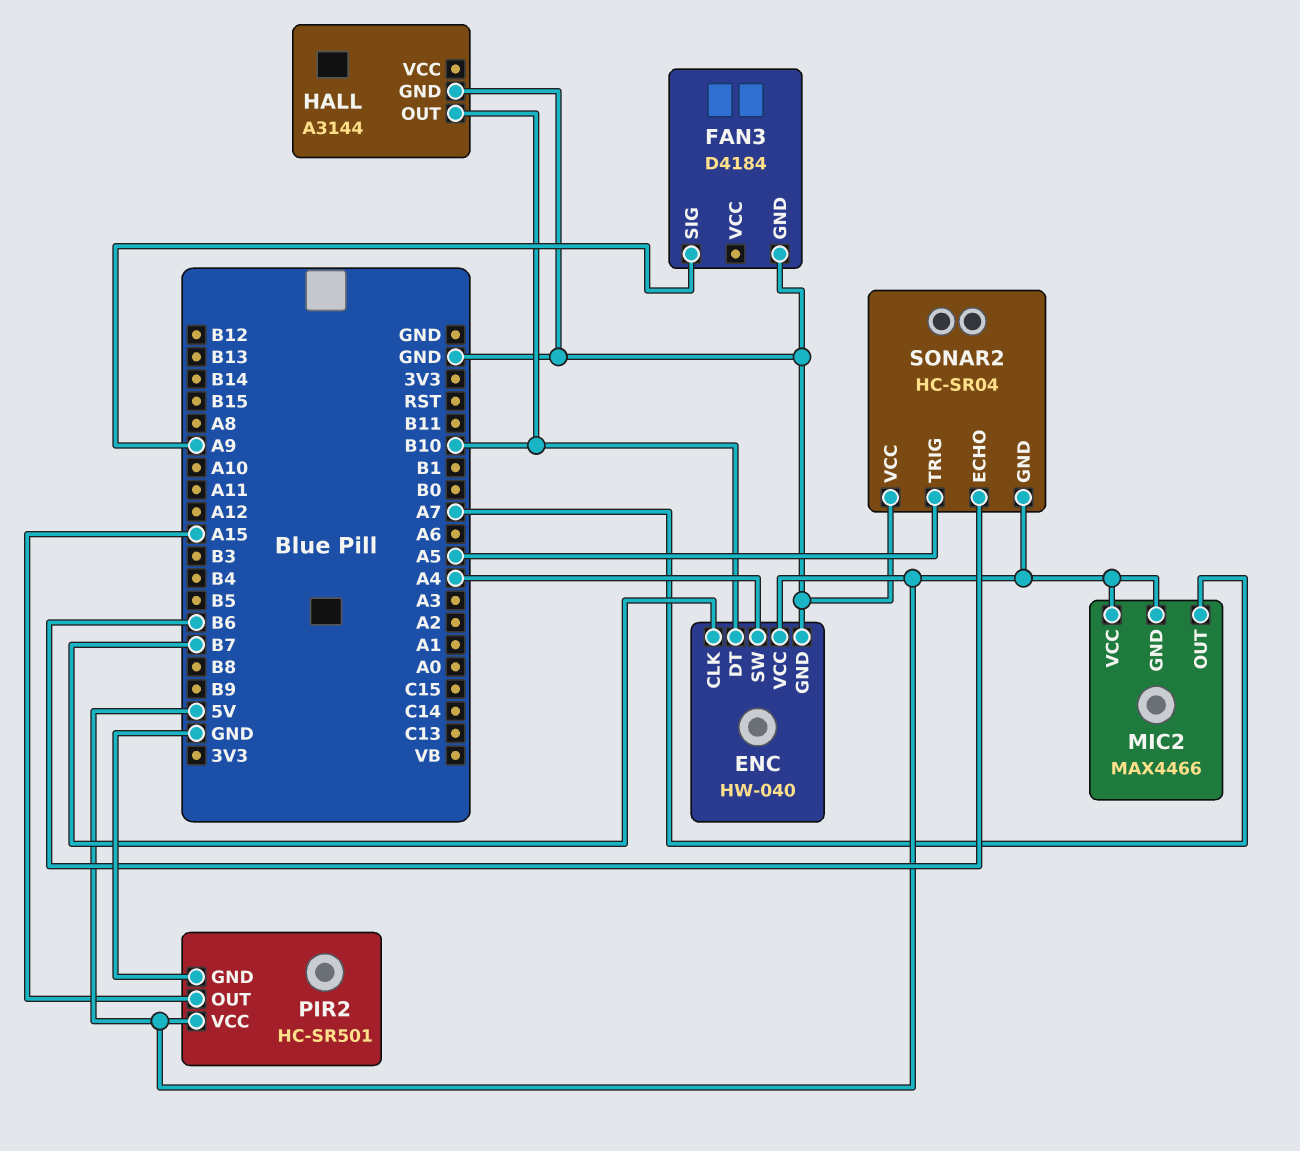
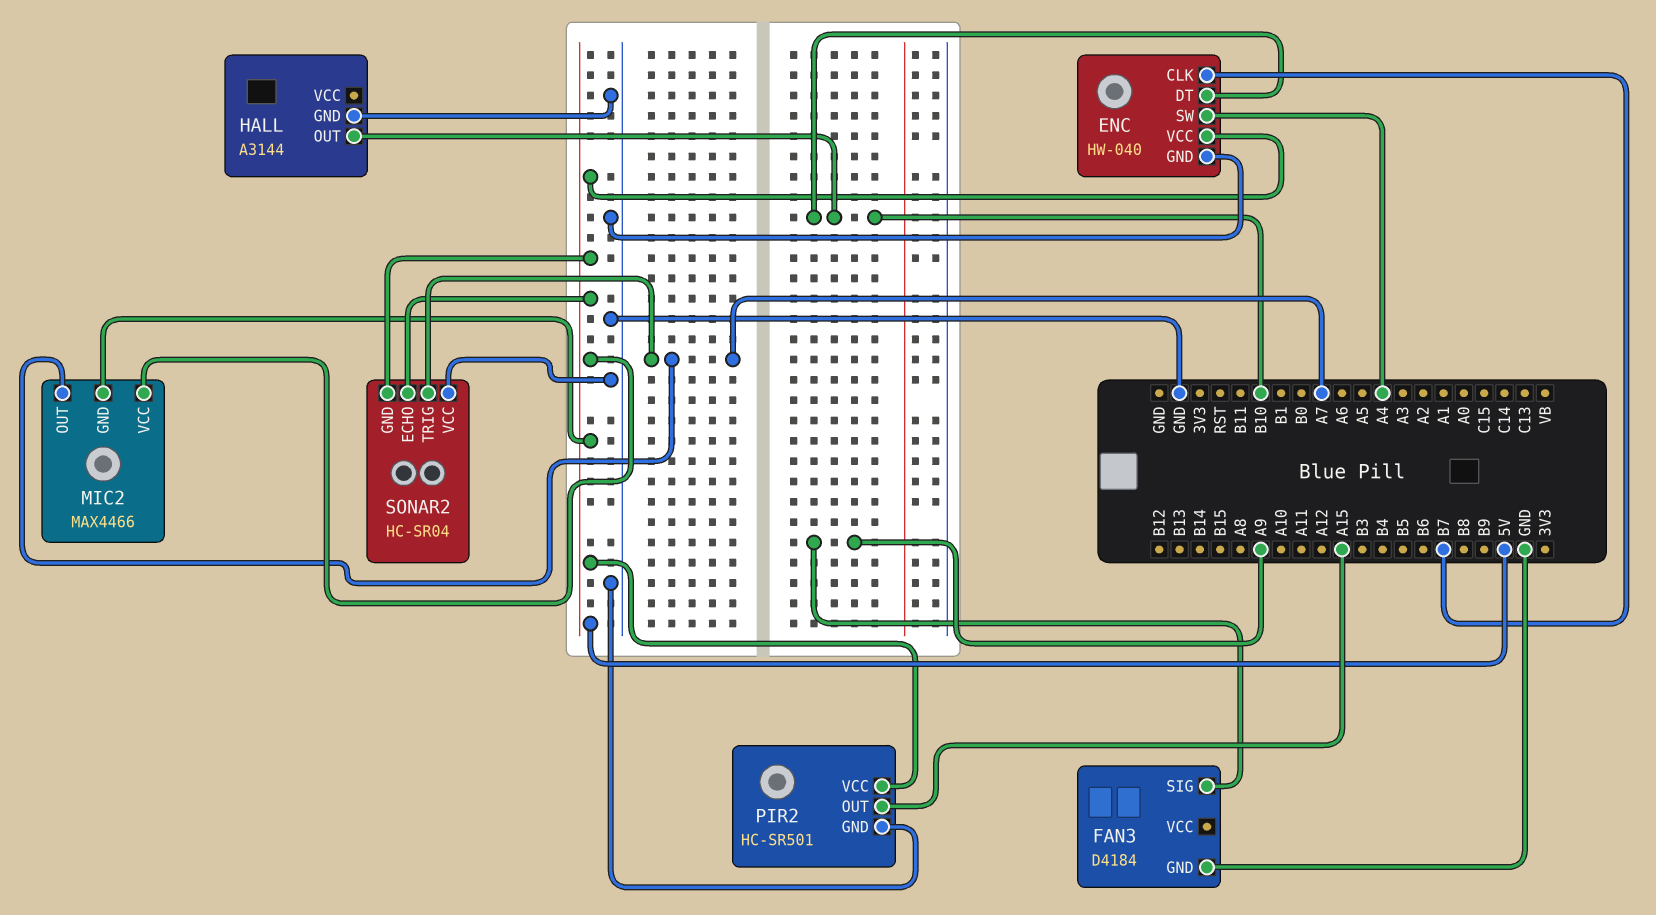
SONAR2 pin ECHO: B6 -> 5V
SONAR2 pin TRIG: A5 -> A7

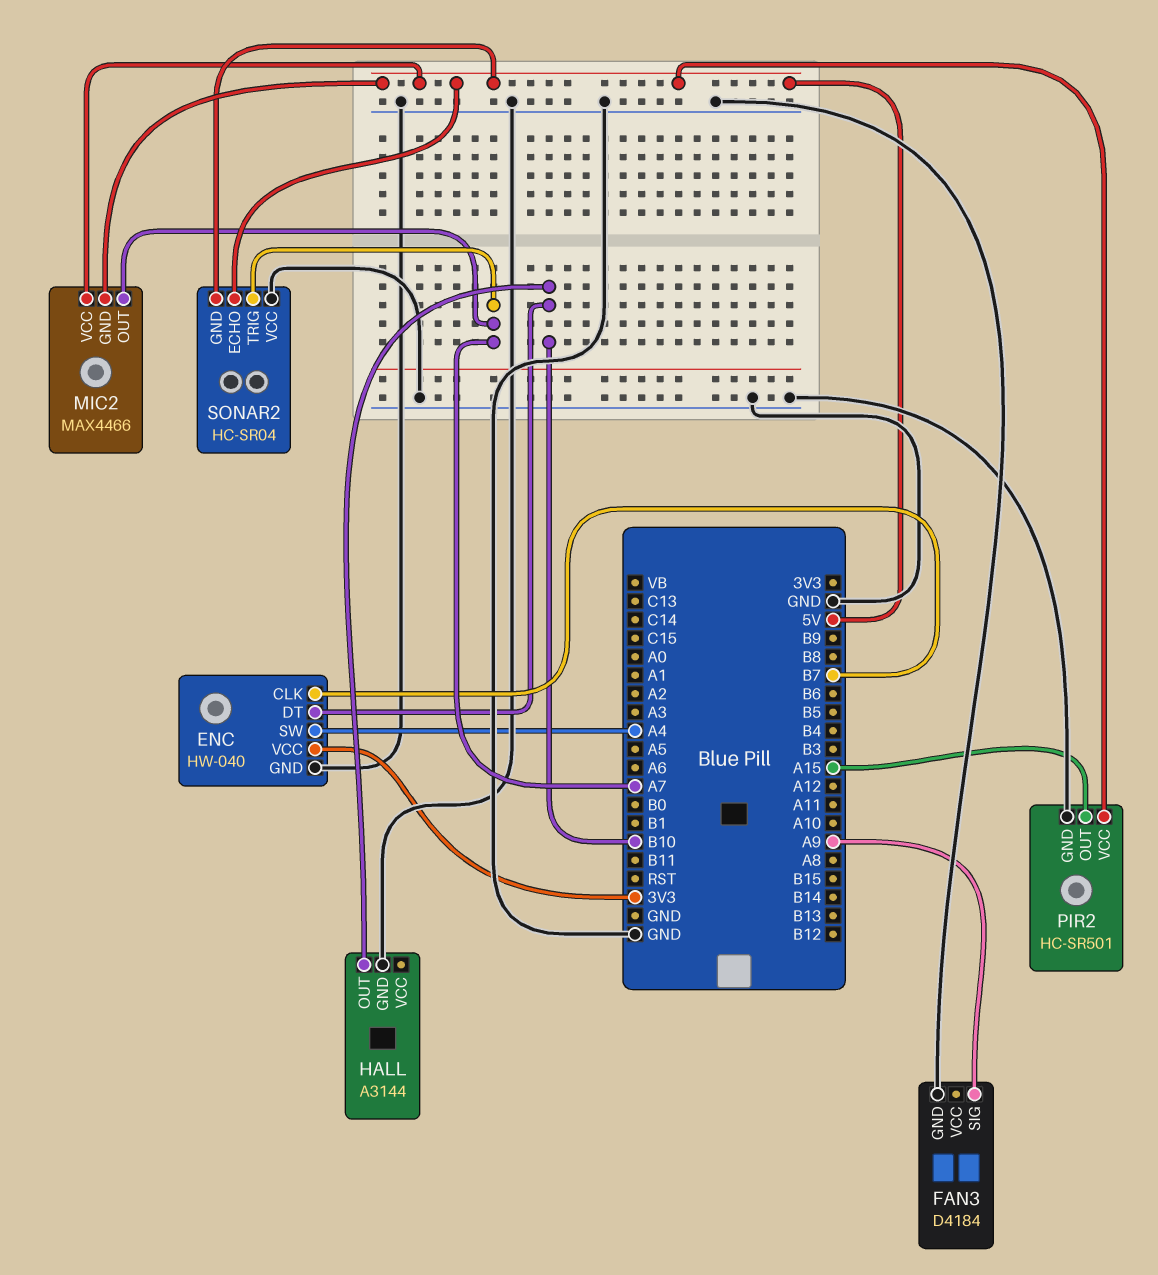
ENC pin VCC: 5V -> 3V3

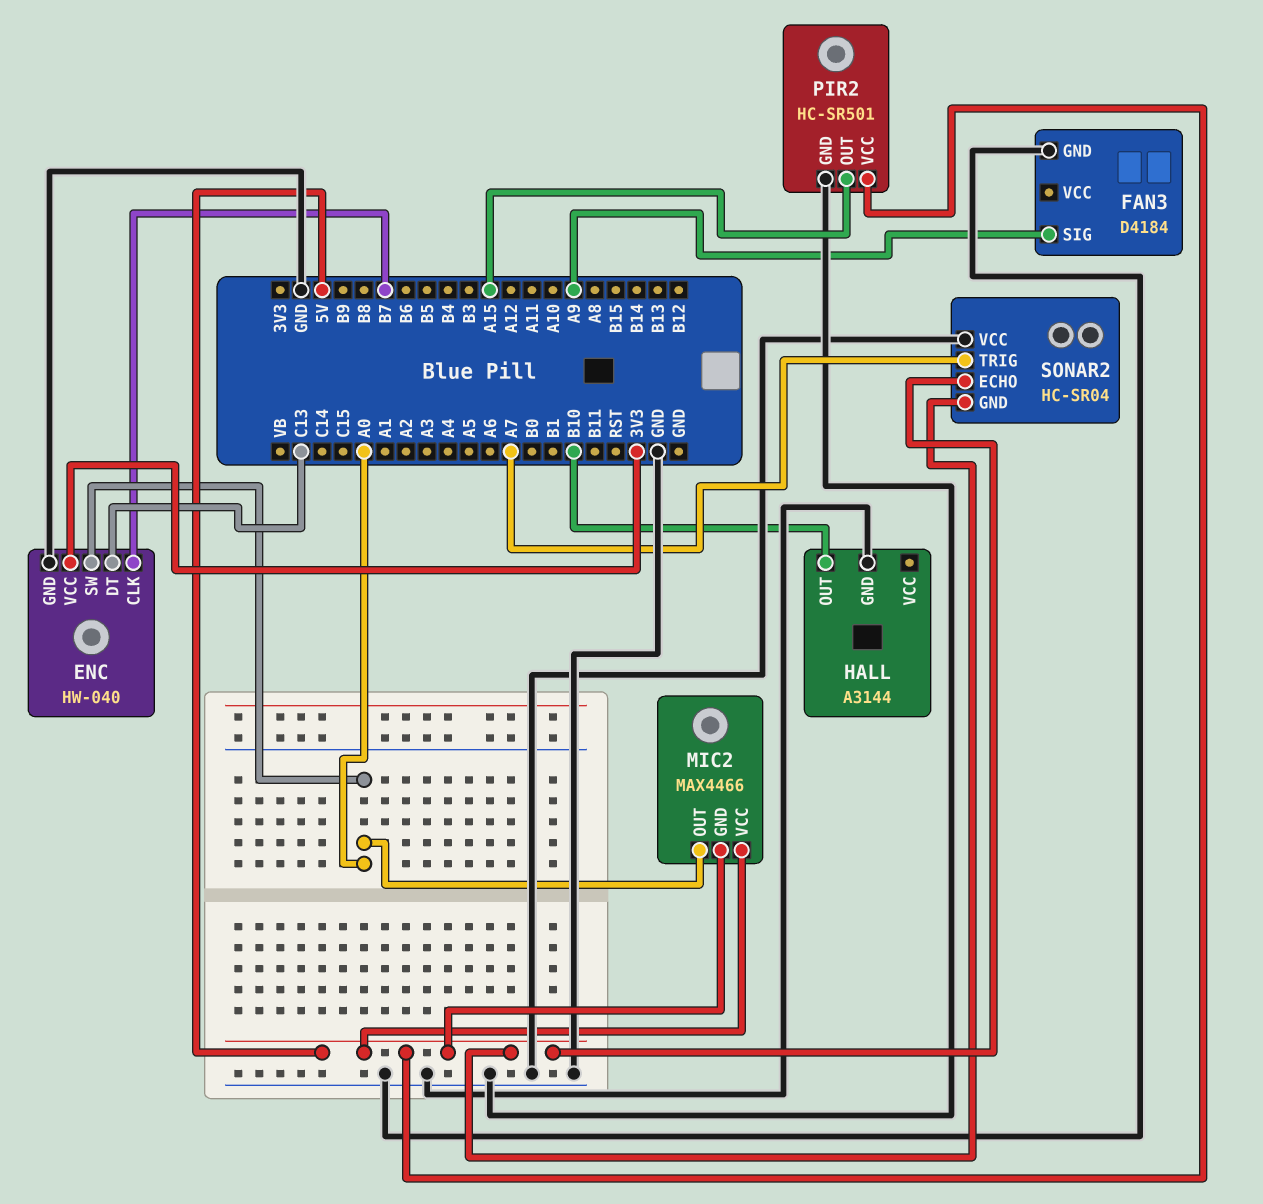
ENC pin DT: B10 -> C13
ENC pin SW: A4 -> A0
MIC2 pin OUT: A7 -> A0

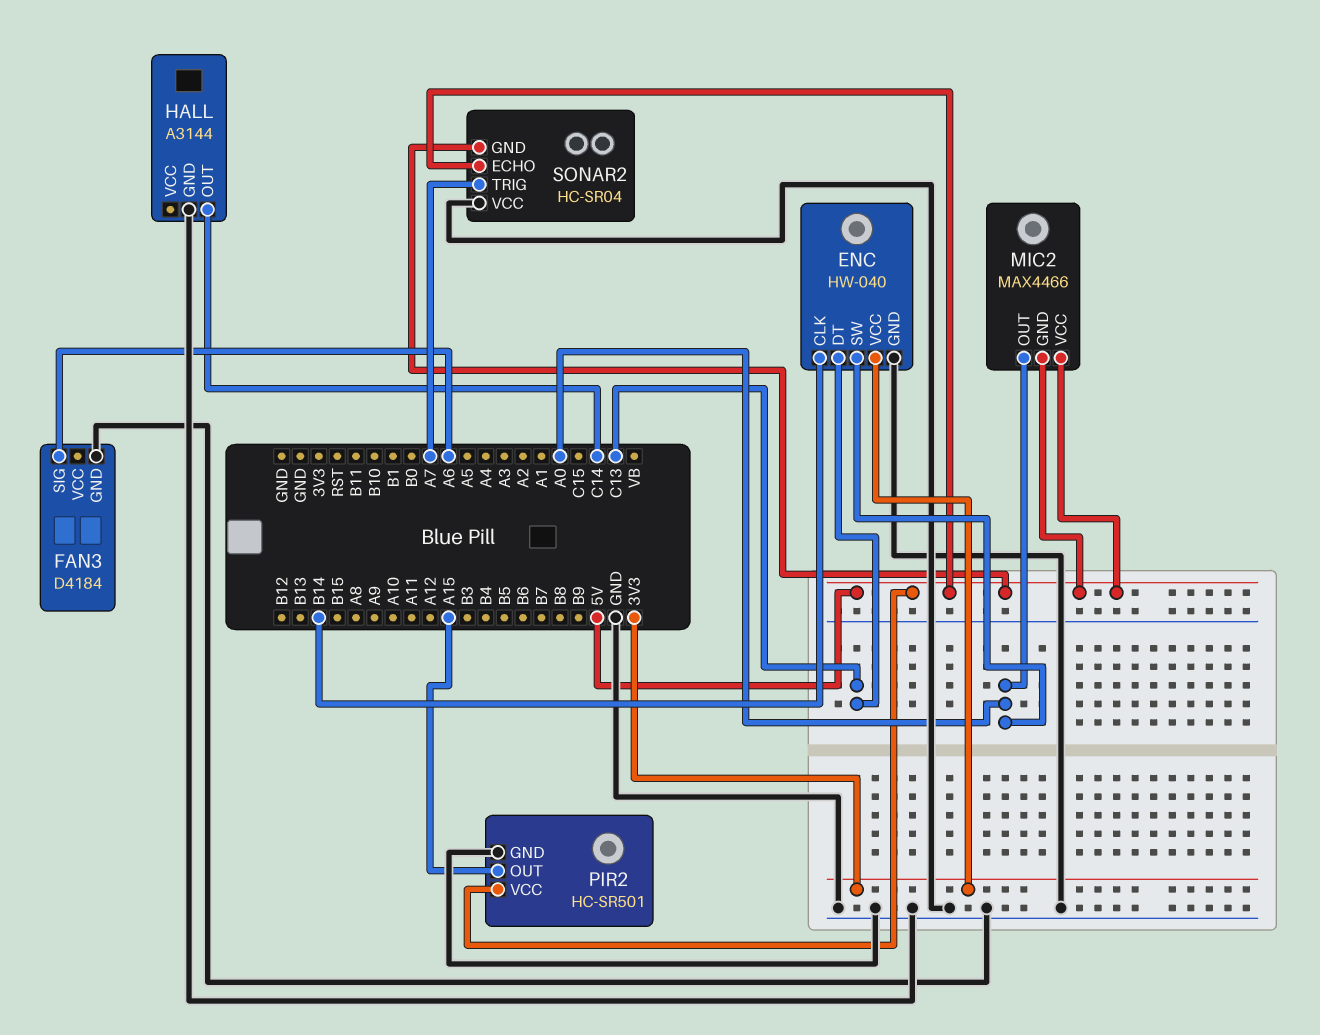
ENC pin CLK: B7 -> B14
FAN3 pin SIG: A9 -> A6
HALL pin OUT: B10 -> C14

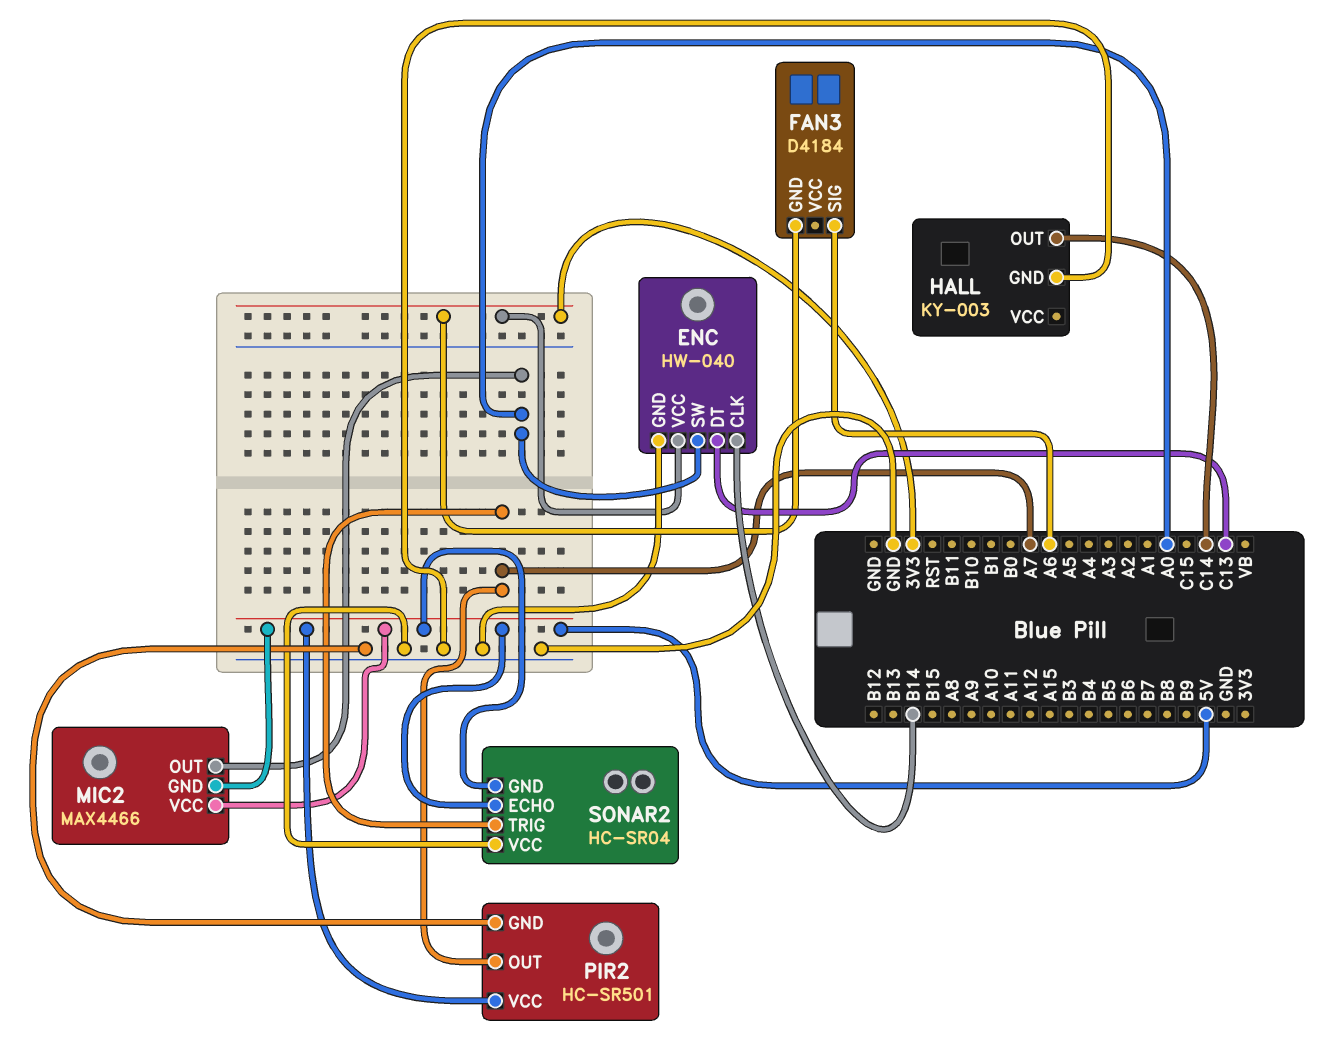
FAN3 pin GND: GND -> 3V3
HALL: A3144 -> KY-003
PIR2 pin OUT: A15 -> A7

